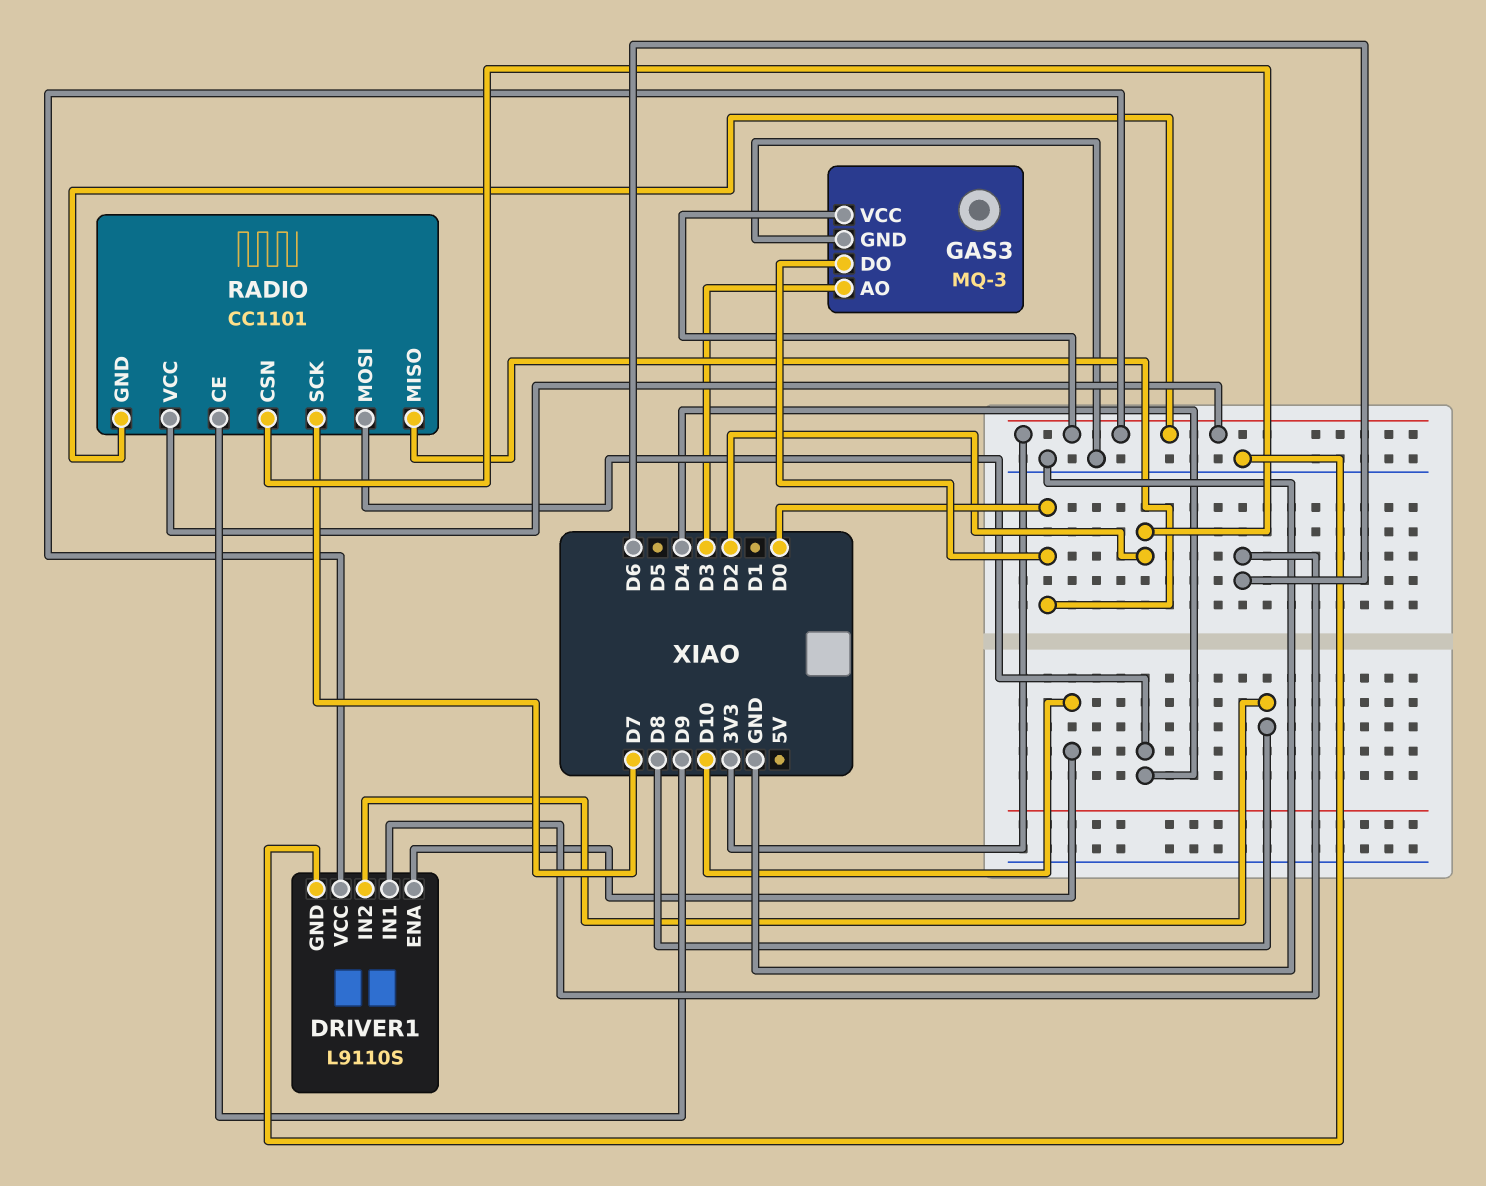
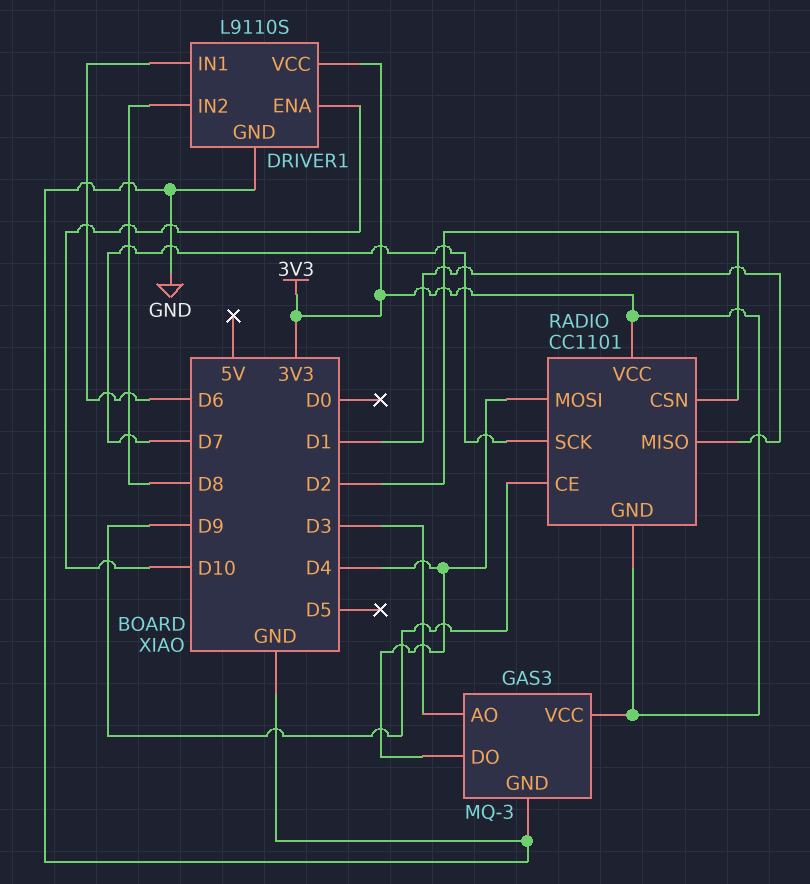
GAS3 pin DO: D0 -> D4
RADIO pin MISO: D0 -> D1

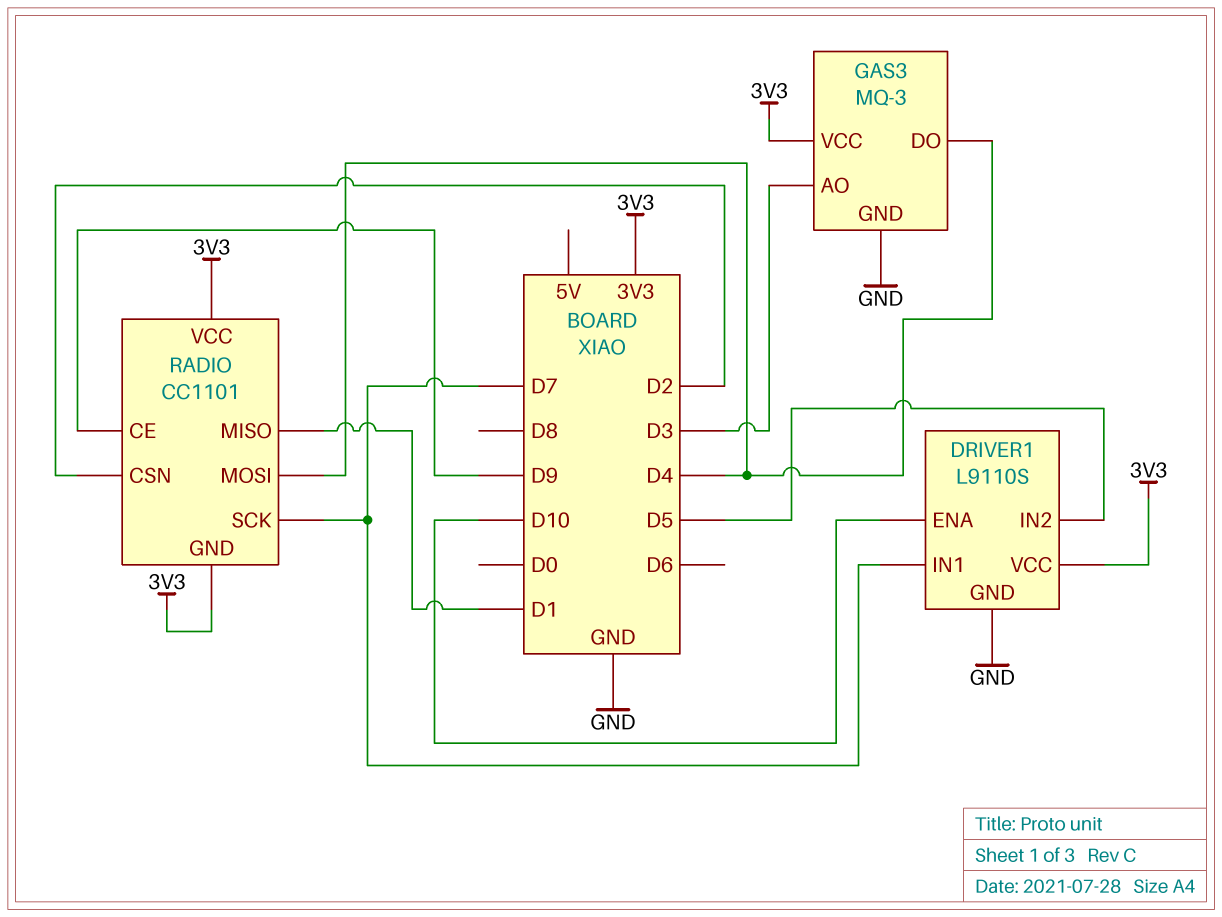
DRIVER1 pin IN1: D6 -> D7
DRIVER1 pin IN2: D8 -> D5

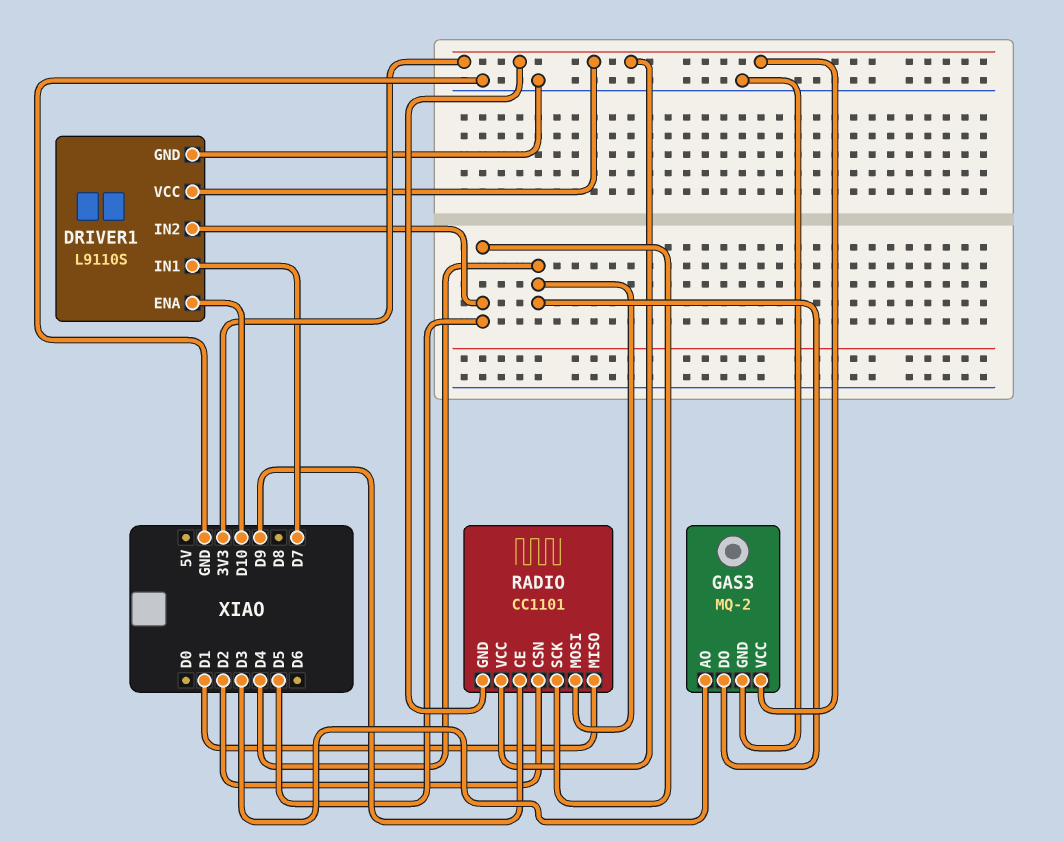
GAS3: MQ-3 -> MQ-2
RADIO pin SCK: D7 -> D5

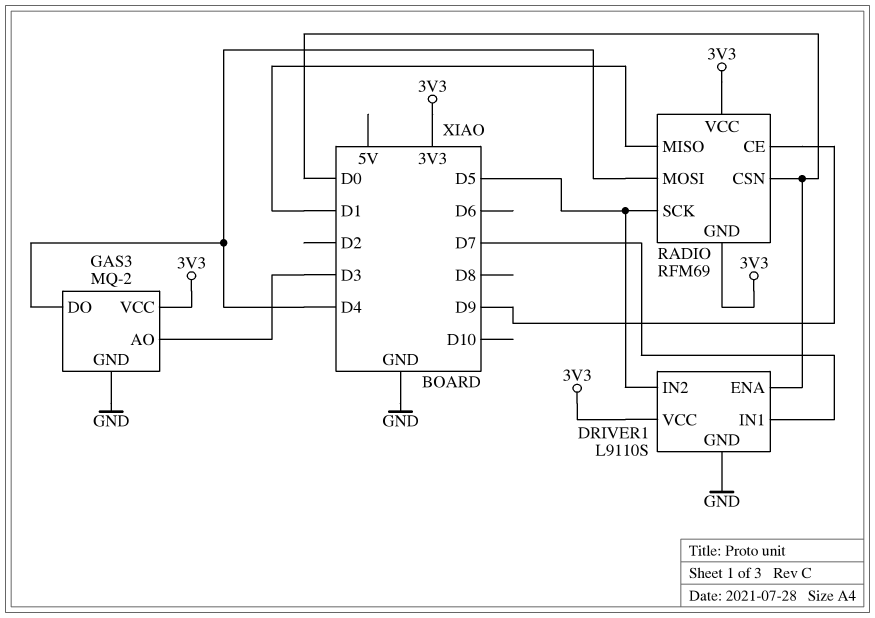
DRIVER1 pin ENA: D10 -> D0
RADIO: CC1101 -> RFM69
RADIO pin CSN: D2 -> D0

